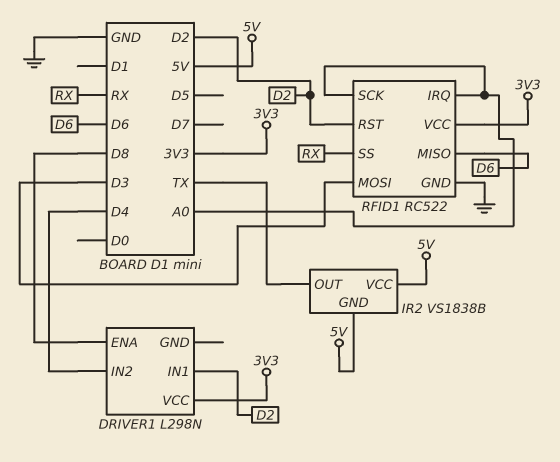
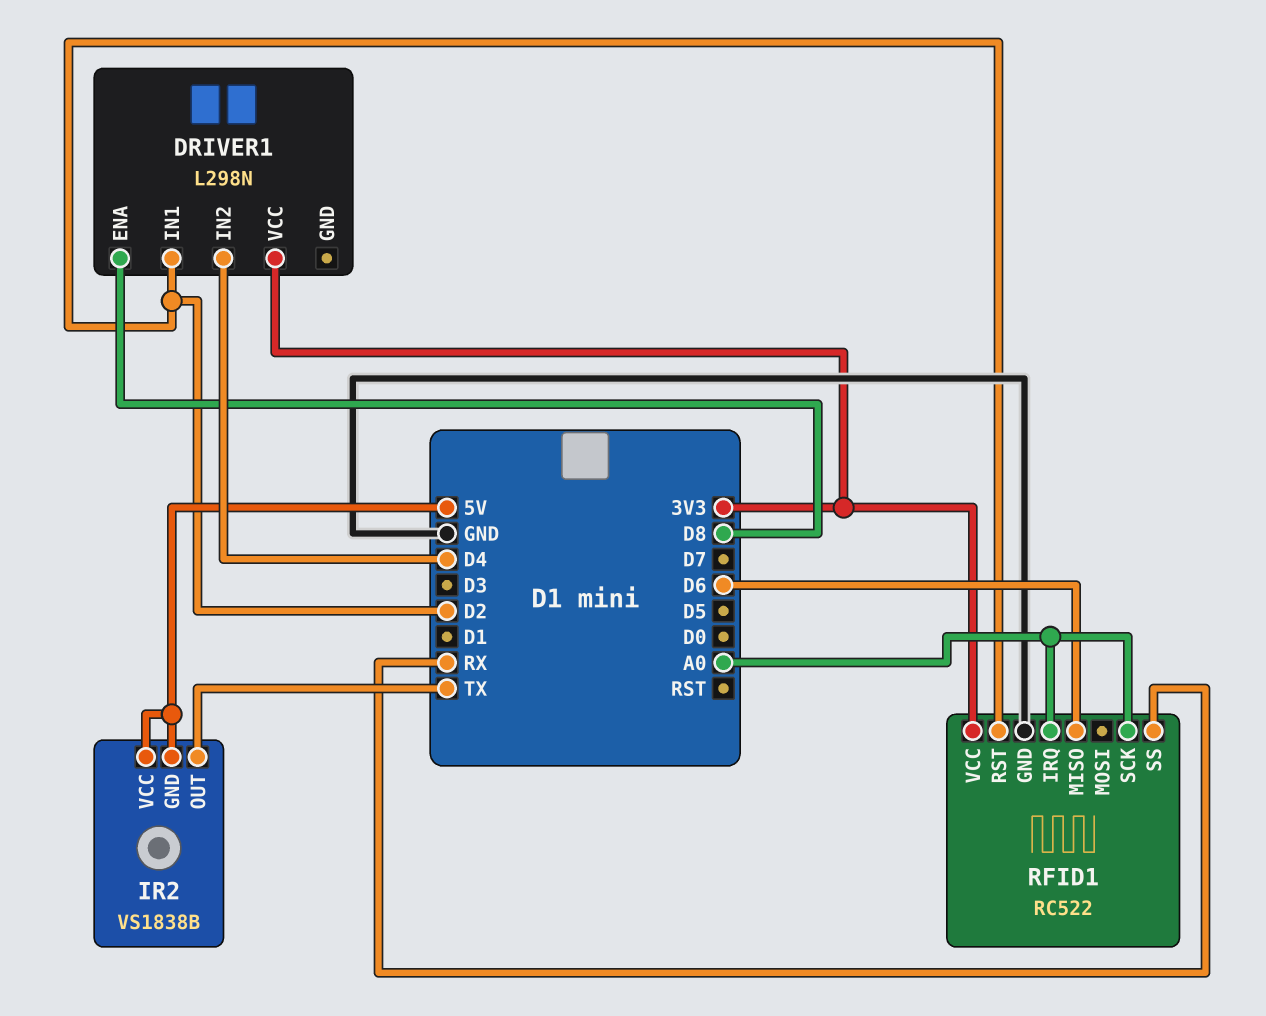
RFID1 pin MOSI: D3 -> none

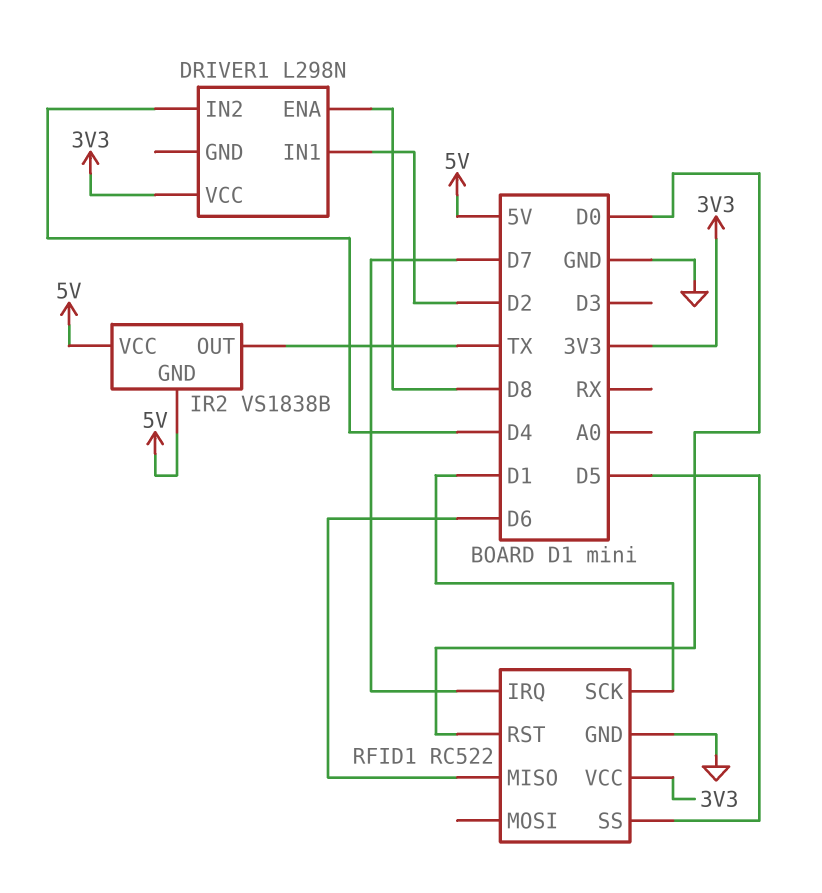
RFID1 pin IRQ: A0 -> D7
RFID1 pin RST: D2 -> D0
RFID1 pin SCK: A0 -> D1
RFID1 pin SS: RX -> D5

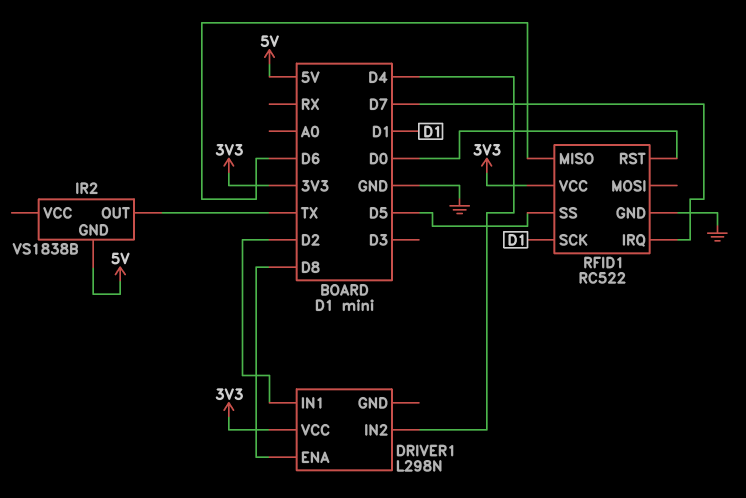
IR2 pin VCC: 5V -> none

